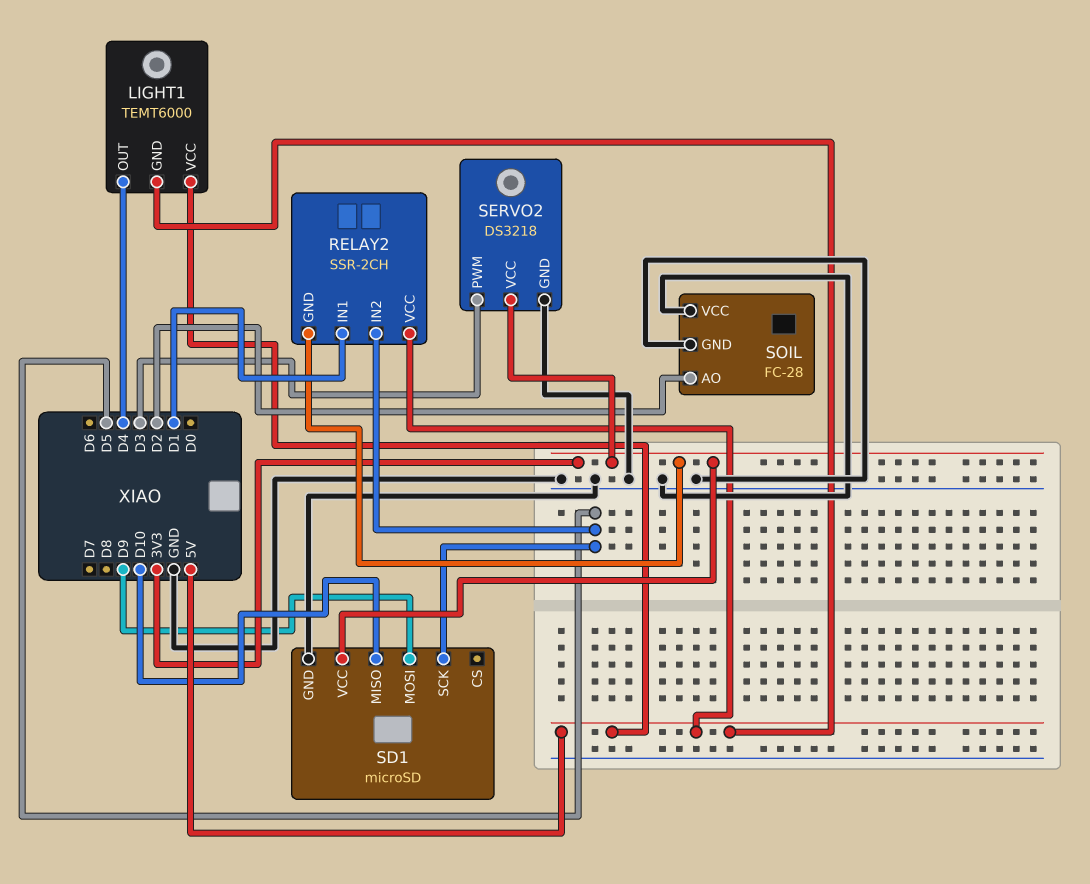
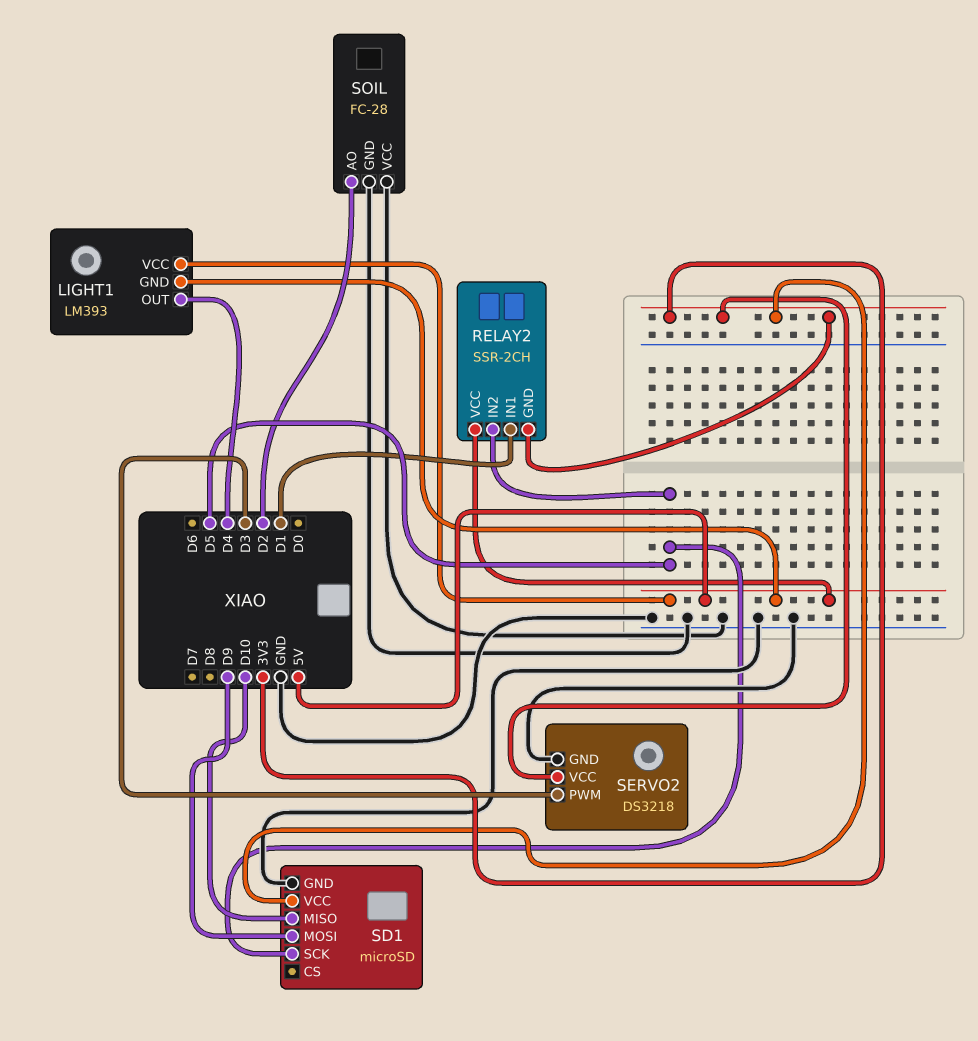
LIGHT1: TEMT6000 -> LM393

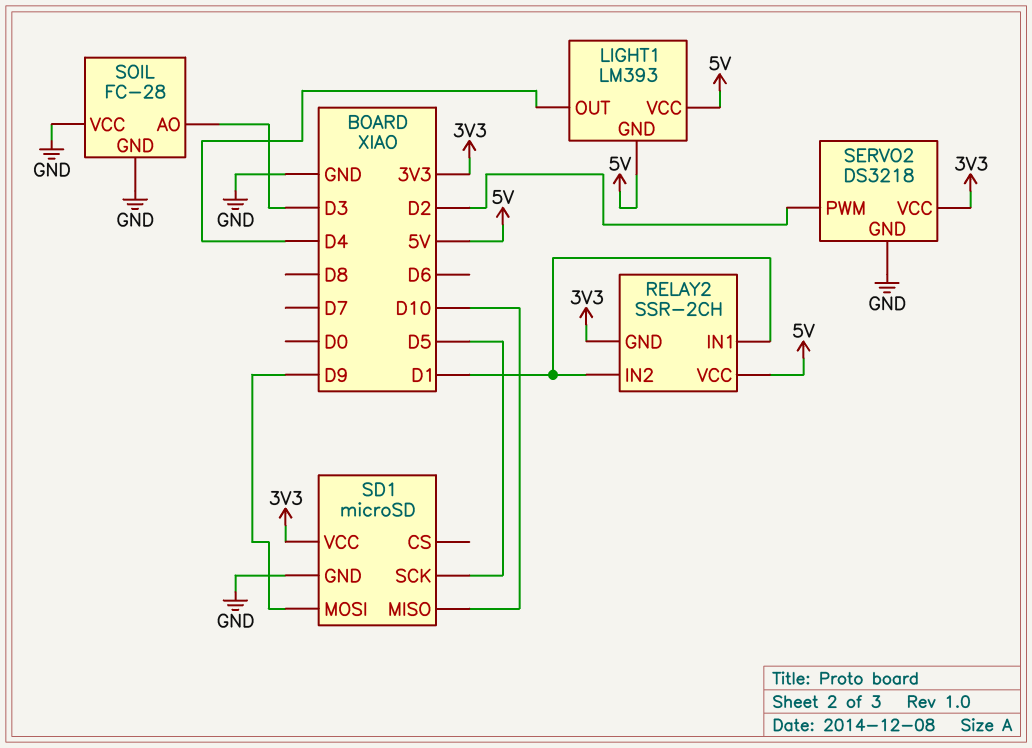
RELAY2 pin IN2: D5 -> D1
SERVO2 pin PWM: D3 -> D2
SOIL pin AO: D2 -> D3

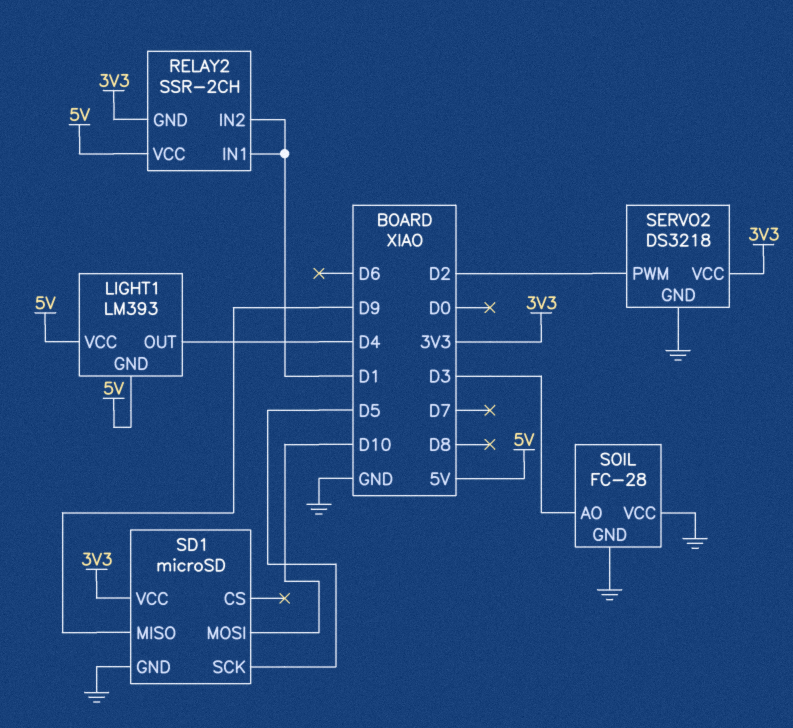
SD1 pin MISO: D10 -> D9
SD1 pin MOSI: D9 -> D10

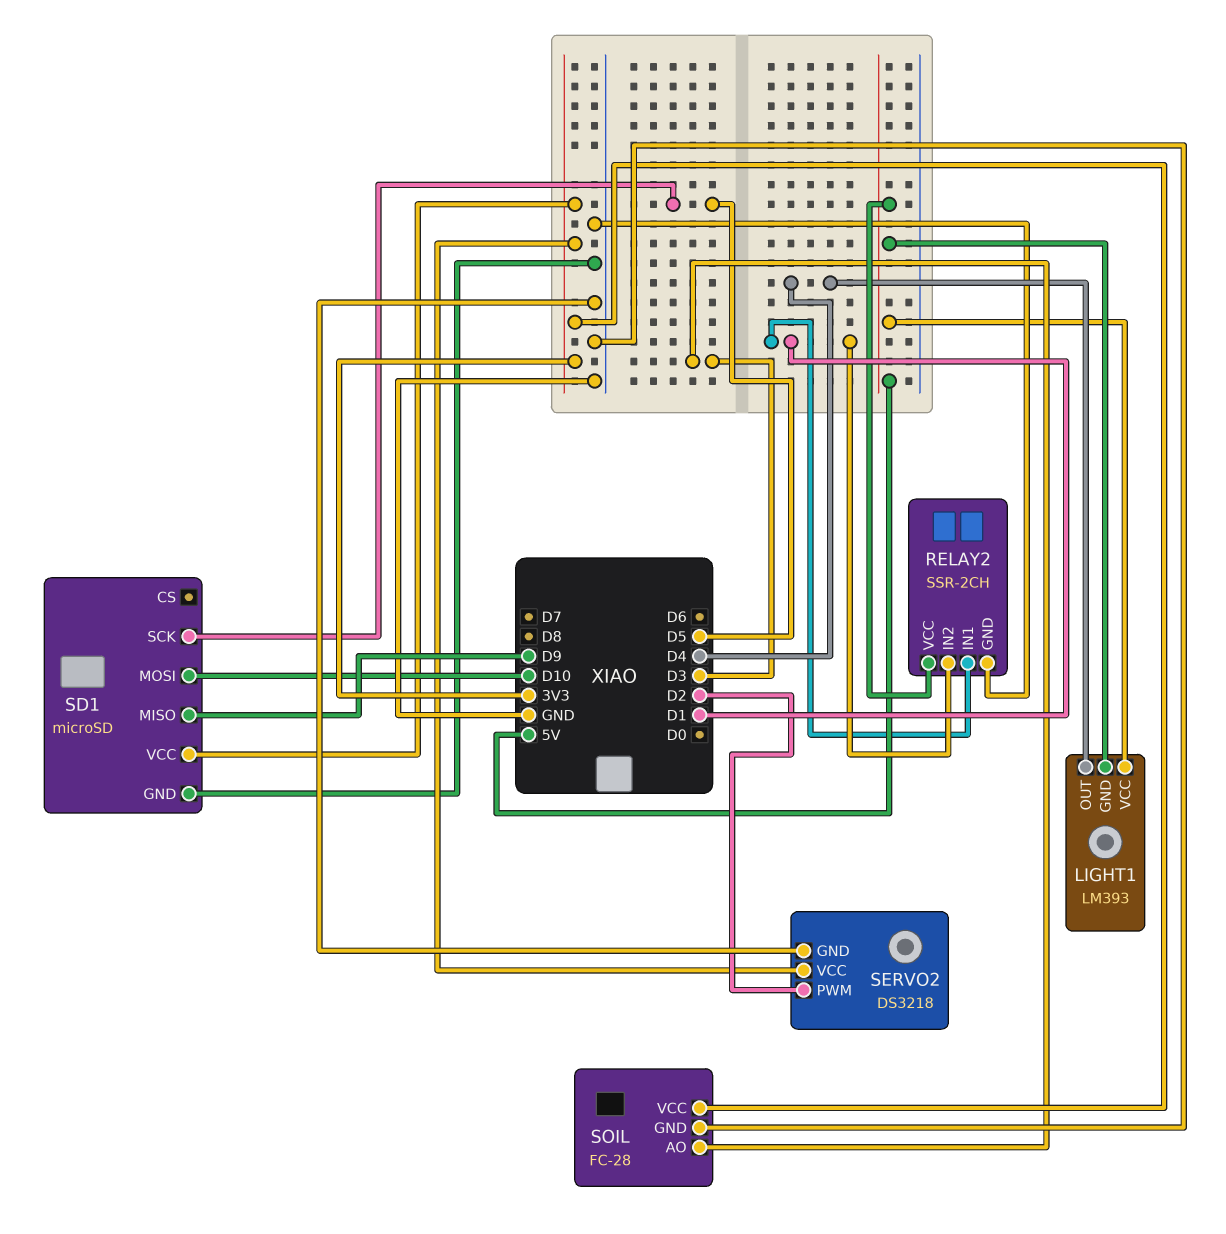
RELAY2 pin GND: 3V3 -> GND
SOIL pin VCC: GND -> 3V3

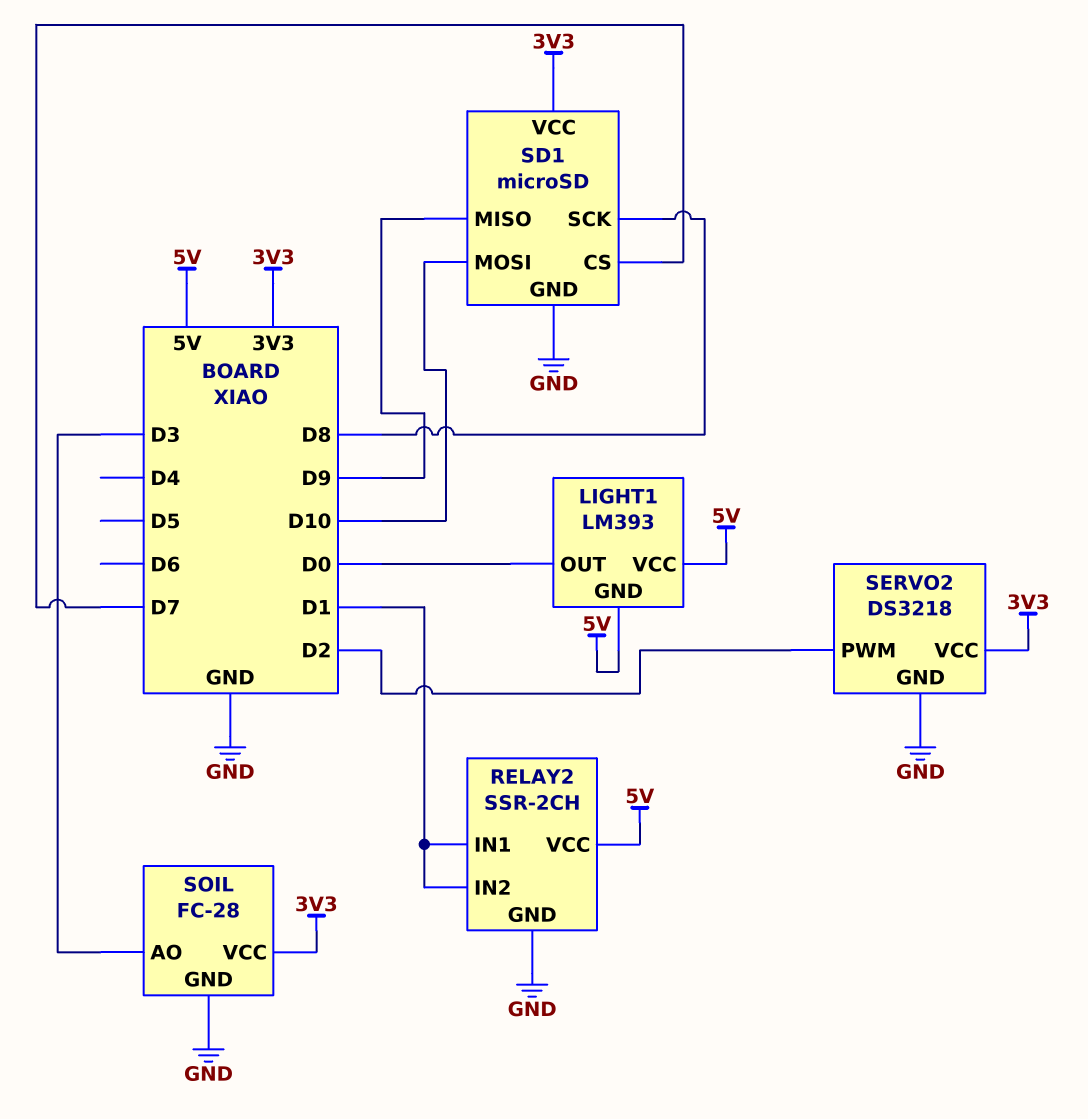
LIGHT1 pin OUT: D4 -> D0
SD1 pin CS: none -> D7
SD1 pin SCK: D5 -> D8

